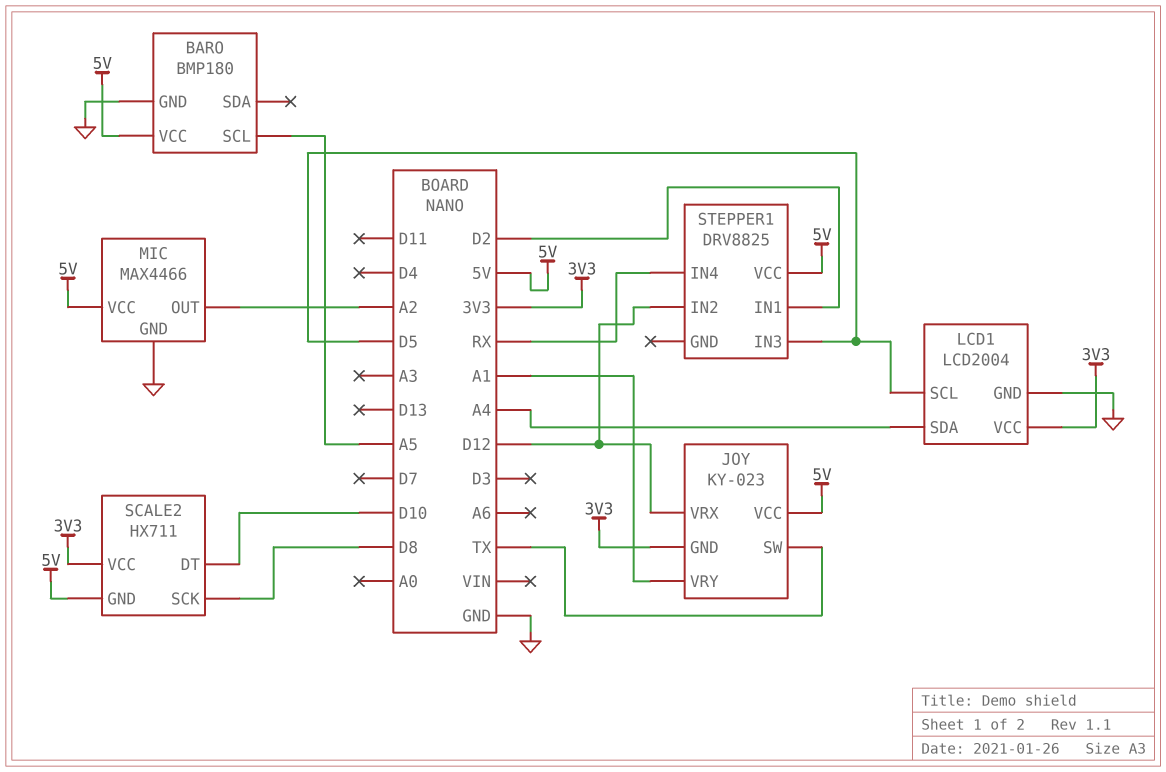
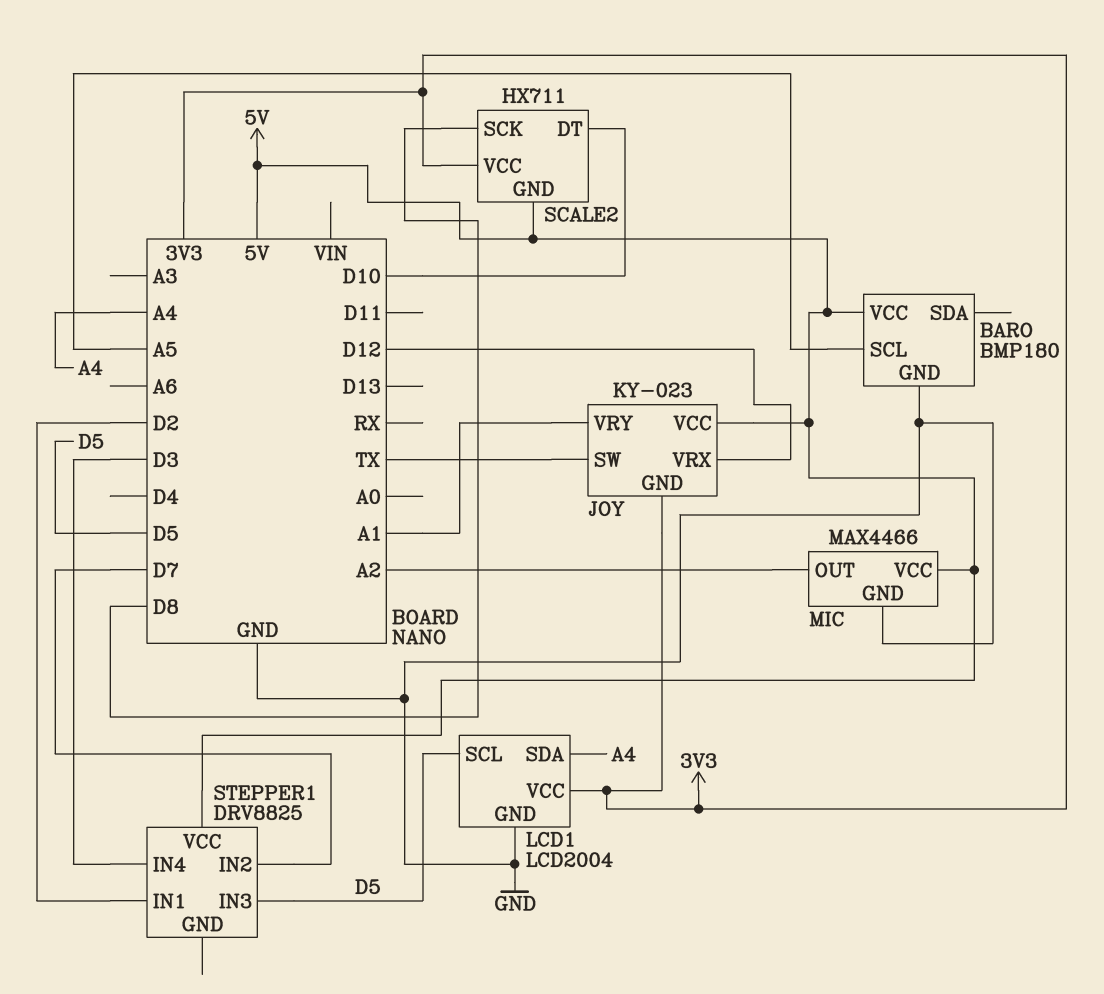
STEPPER1 pin IN2: D12 -> D7
STEPPER1 pin IN4: RX -> D3

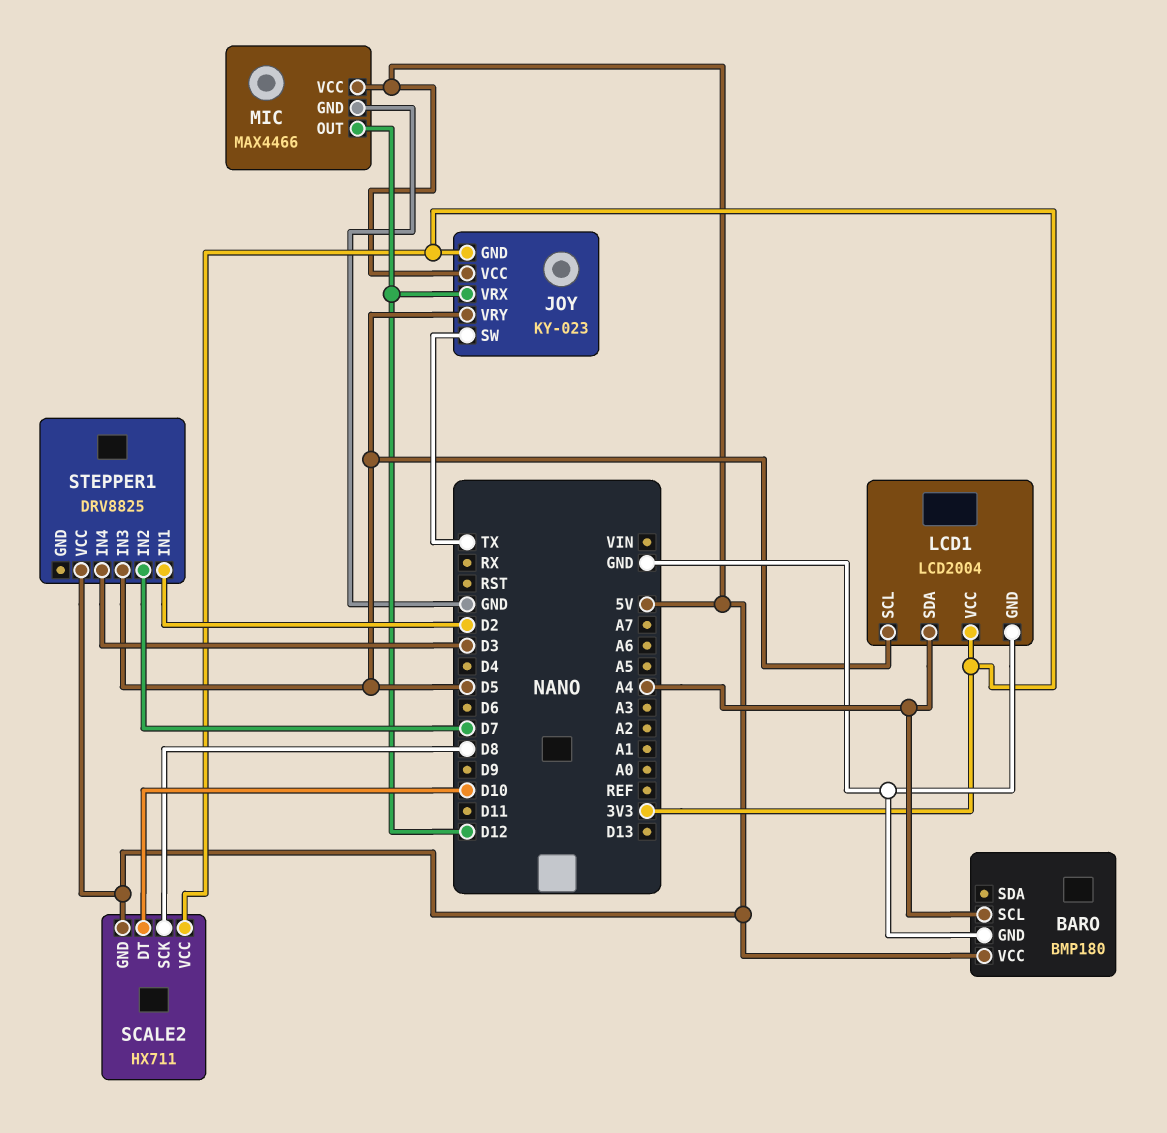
BARO pin SCL: A5 -> A4
JOY pin VRY: A1 -> D5
MIC pin OUT: A2 -> D12

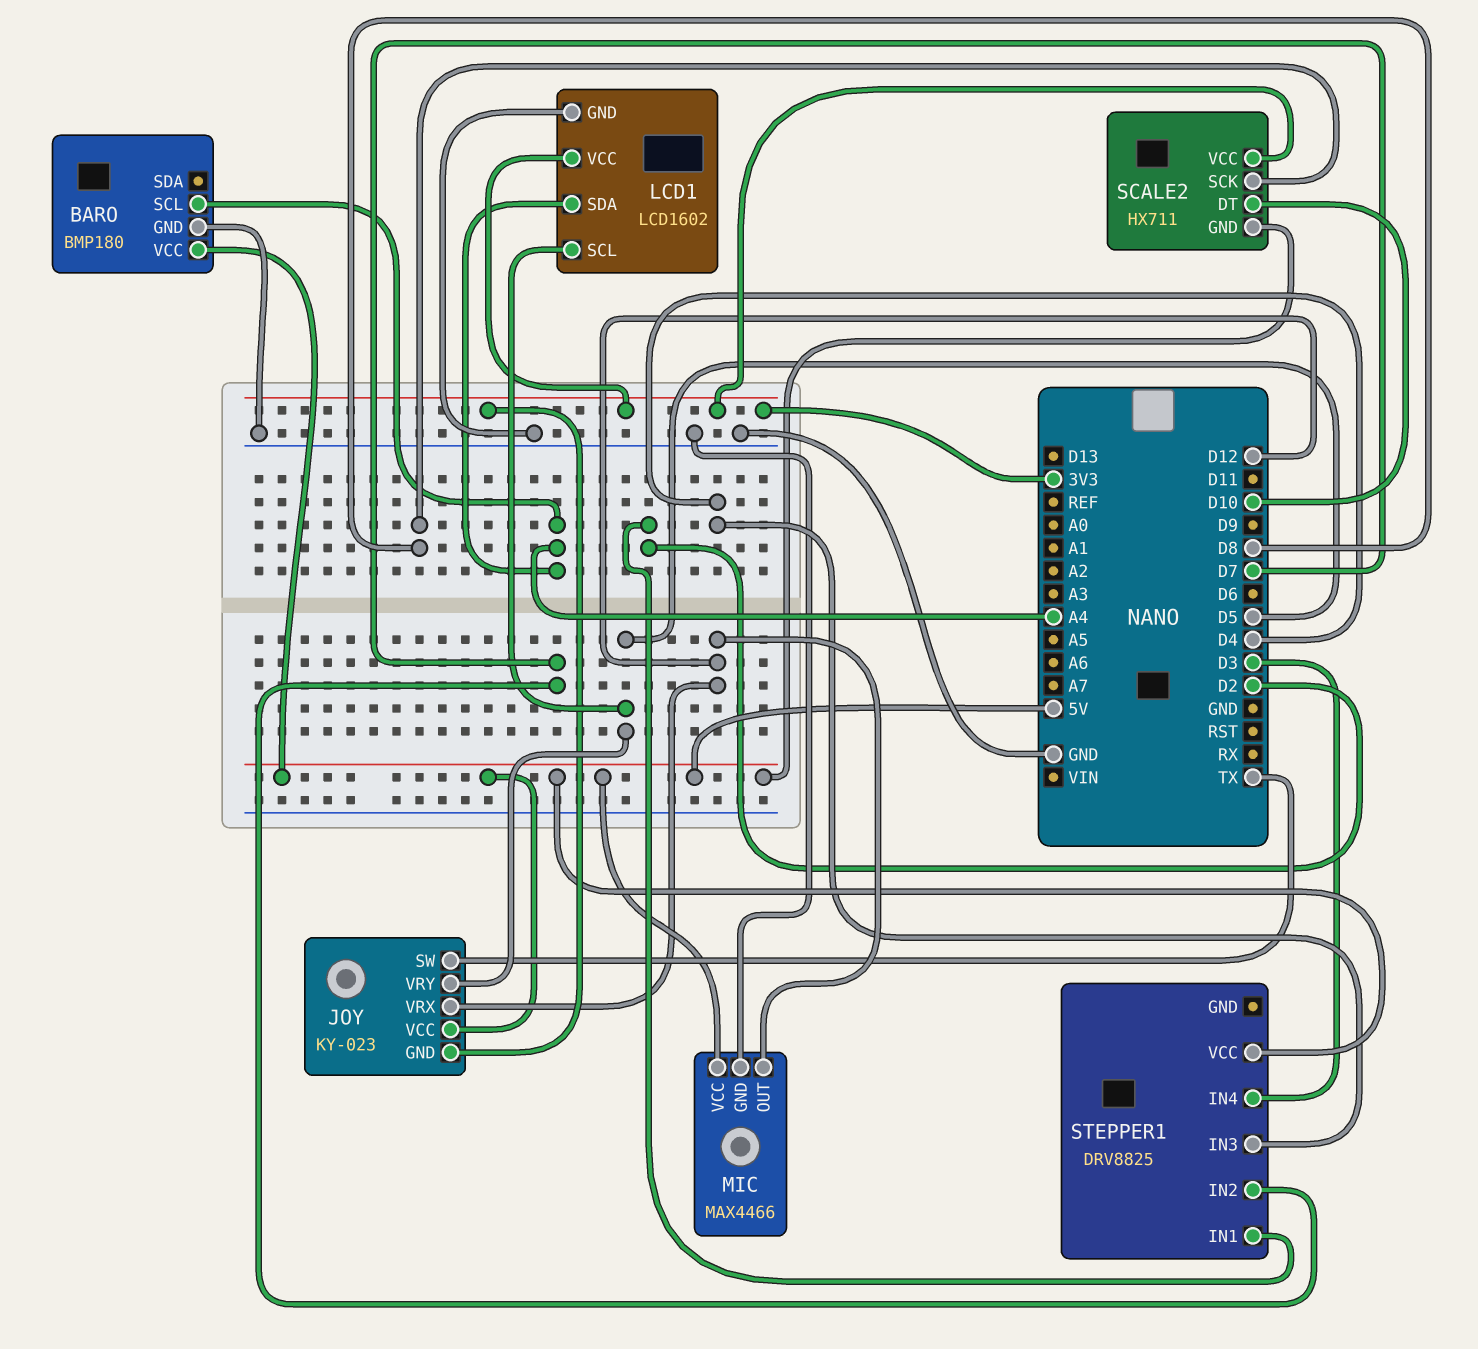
LCD1: LCD2004 -> LCD1602
STEPPER1 pin IN3: D5 -> D4

